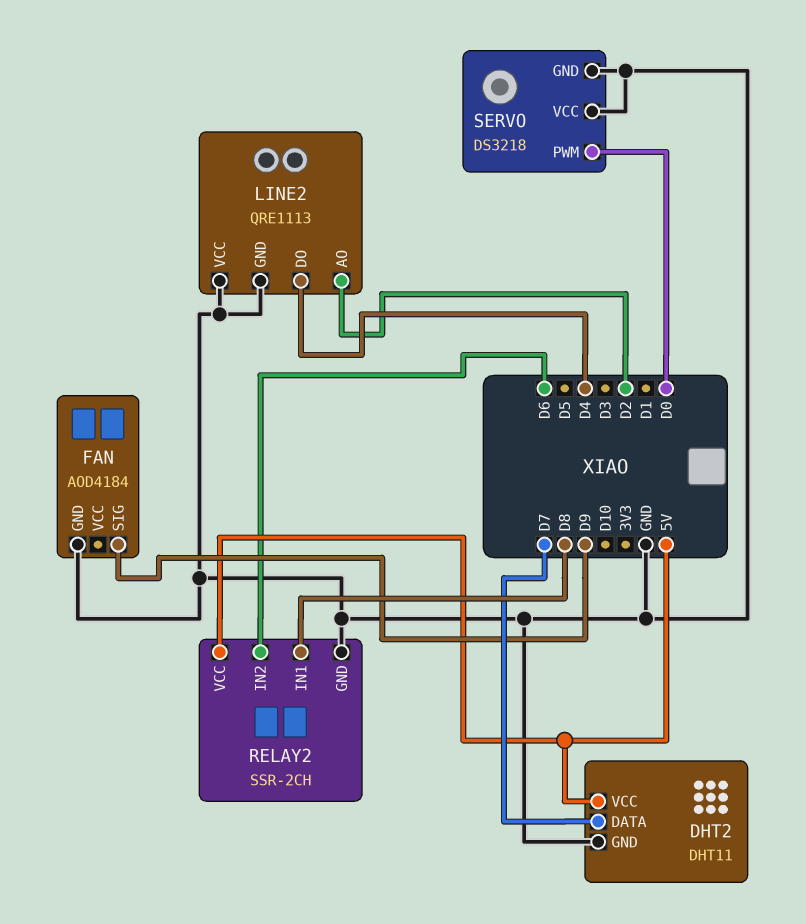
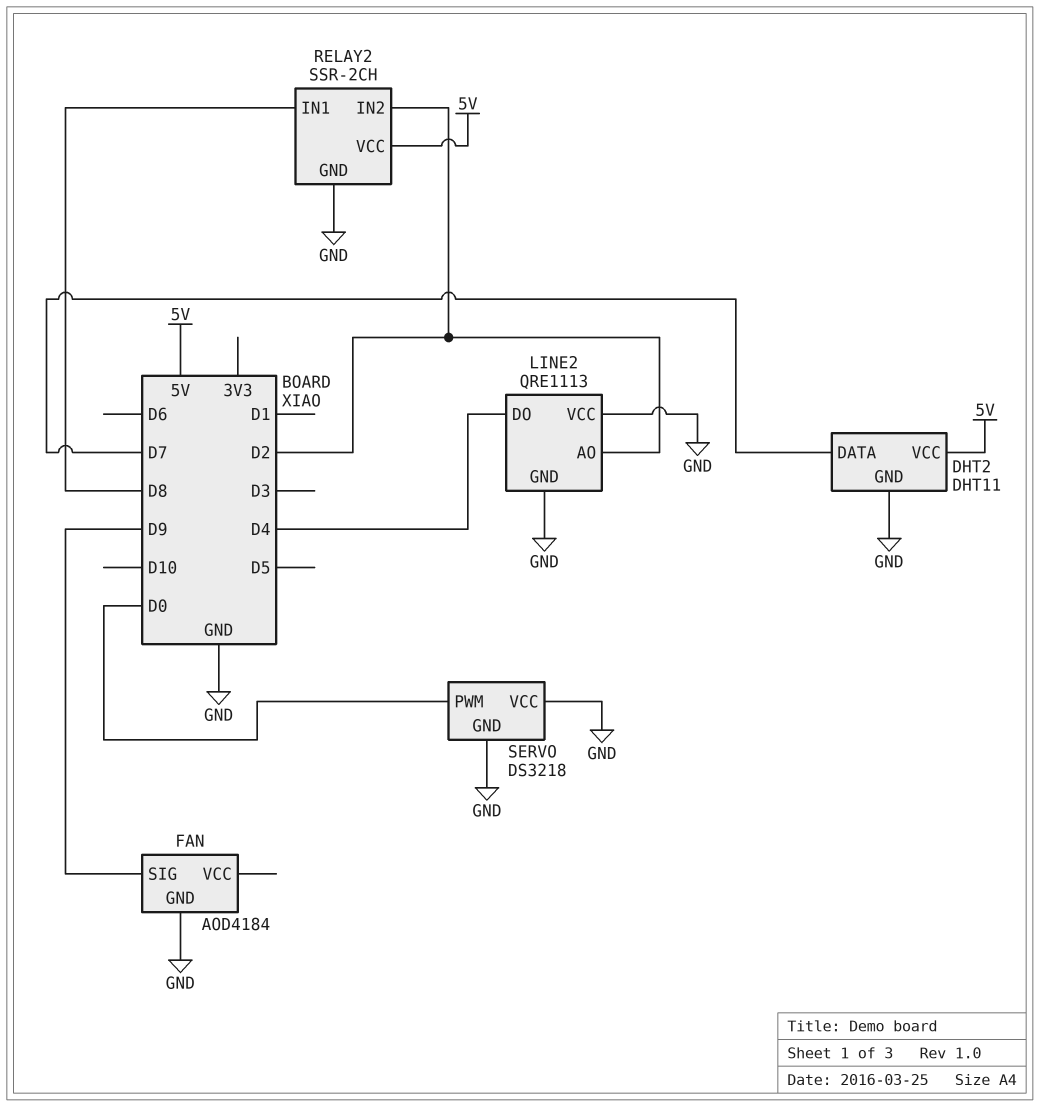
RELAY2 pin IN2: D6 -> D2

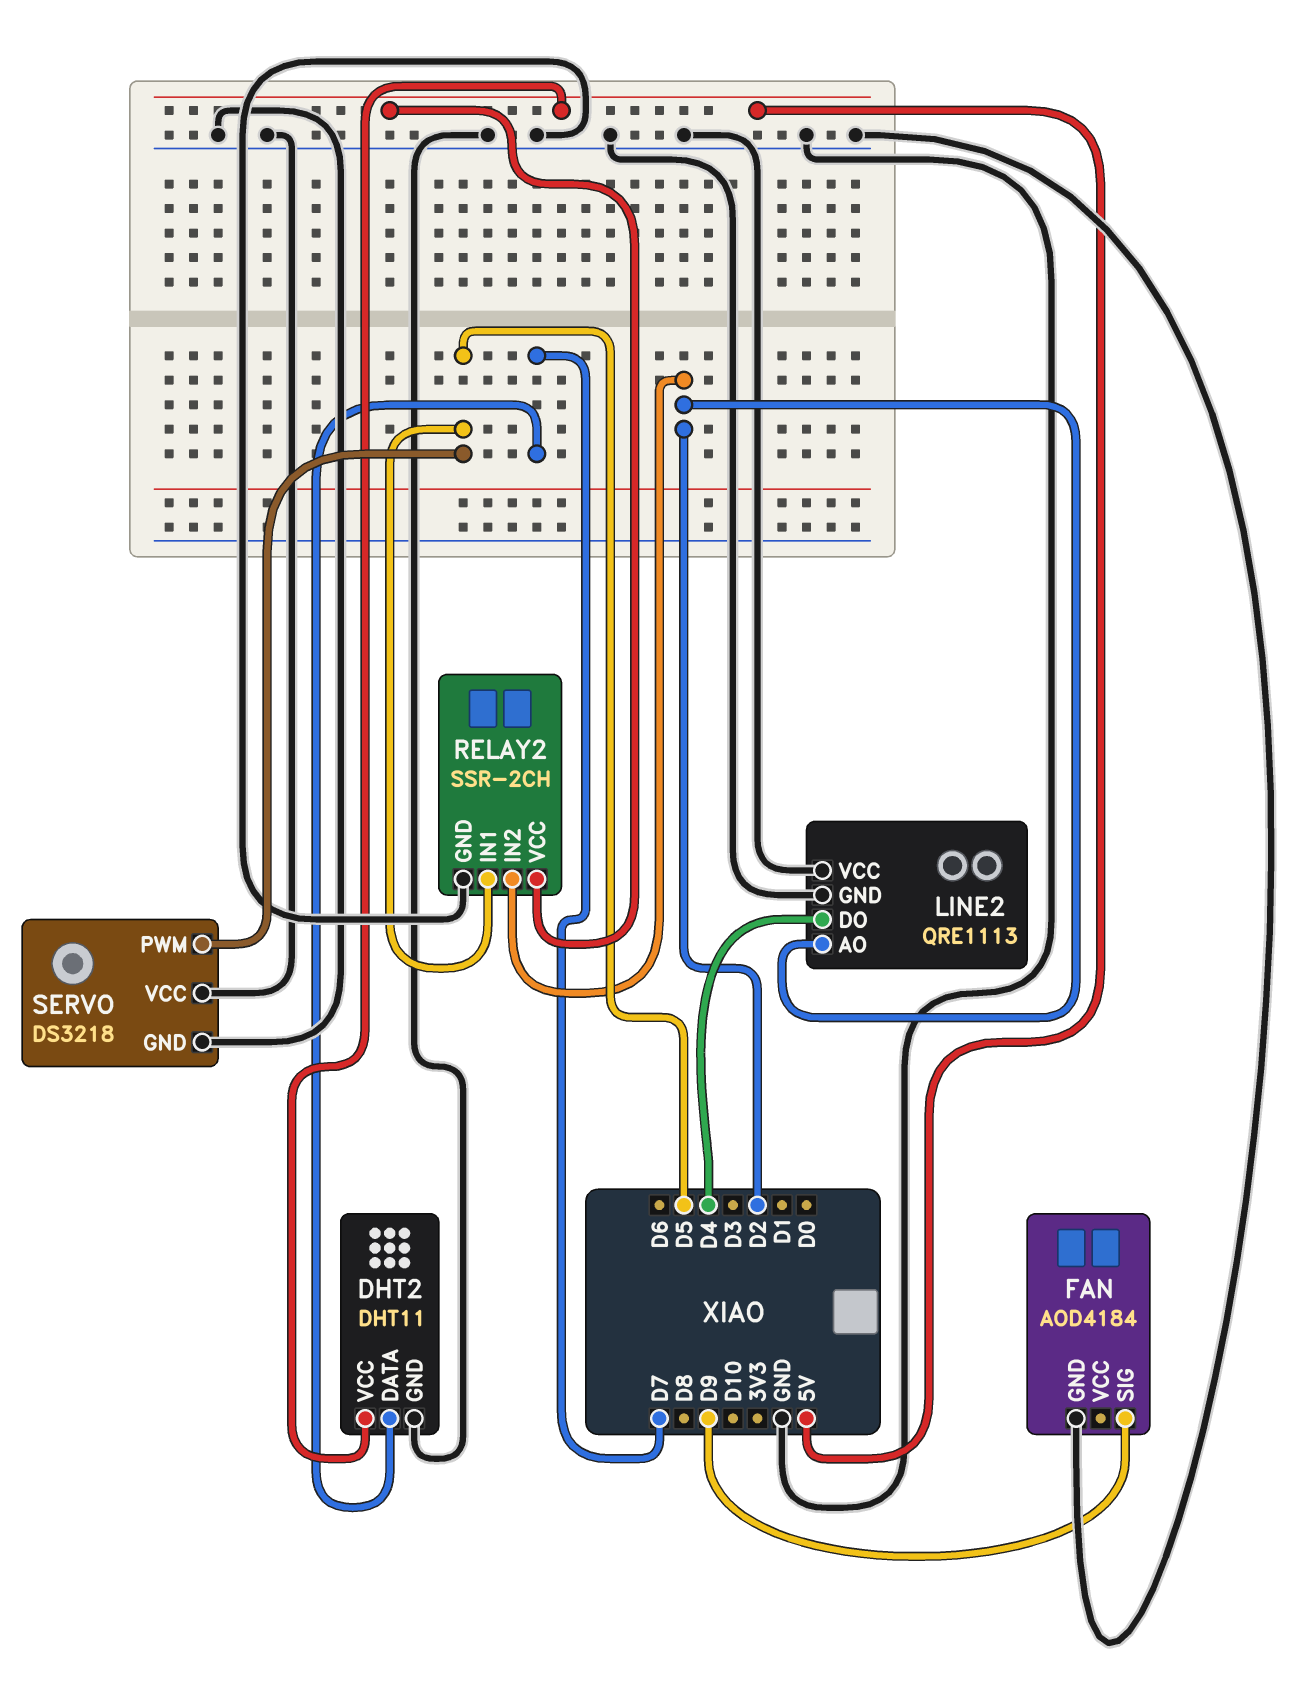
RELAY2 pin IN1: D8 -> D5
SERVO pin PWM: D0 -> D5

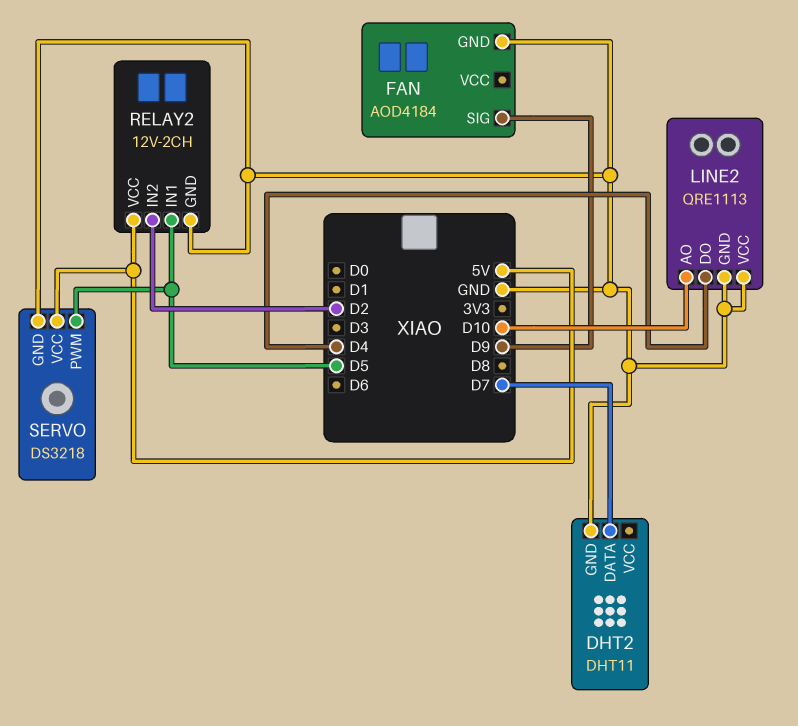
DHT2 pin VCC: 5V -> none
LINE2 pin AO: D2 -> D10
RELAY2: SSR-2CH -> 12V-2CH
SERVO pin VCC: GND -> 5V

